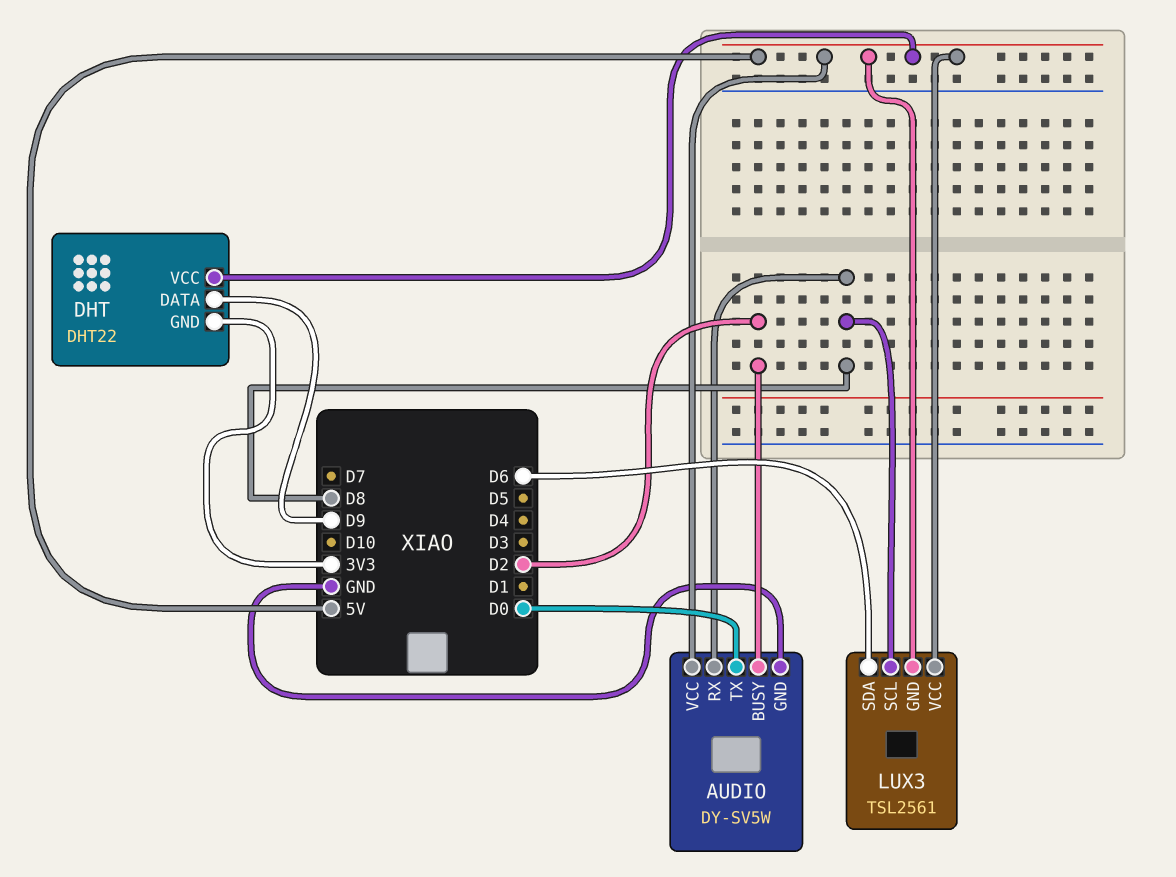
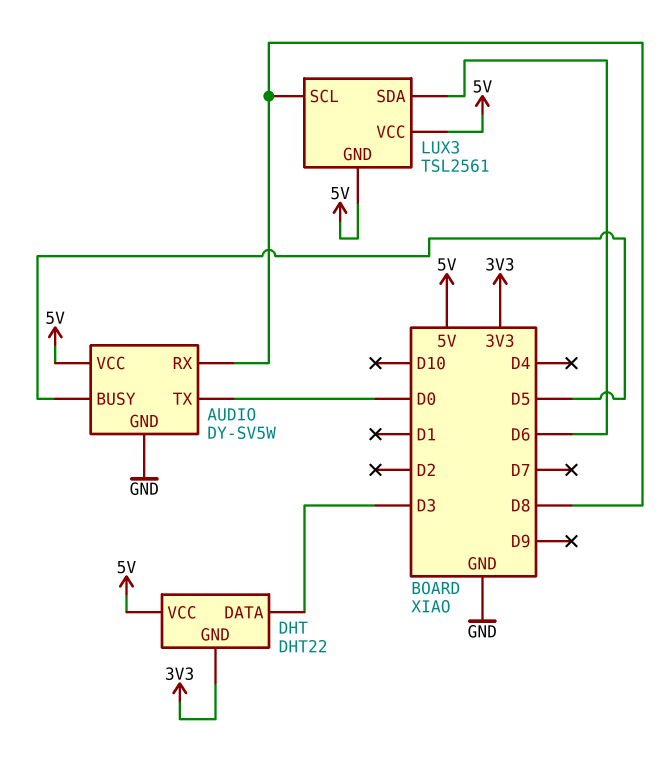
AUDIO pin BUSY: D2 -> D5
DHT pin DATA: D9 -> D3

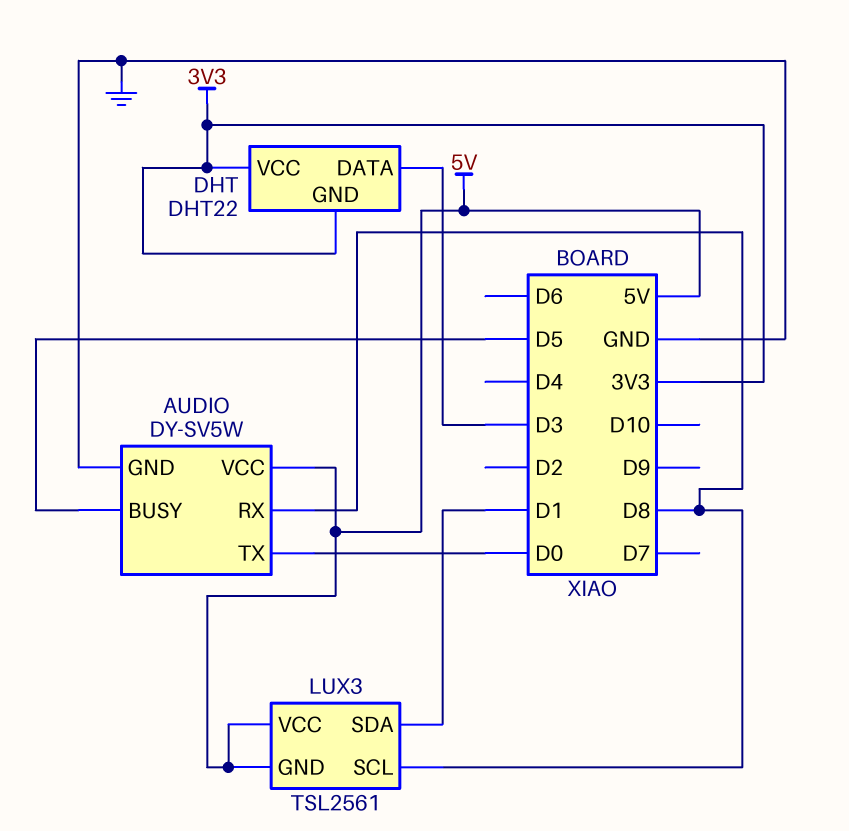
DHT pin VCC: 5V -> 3V3
LUX3 pin SDA: D6 -> D1

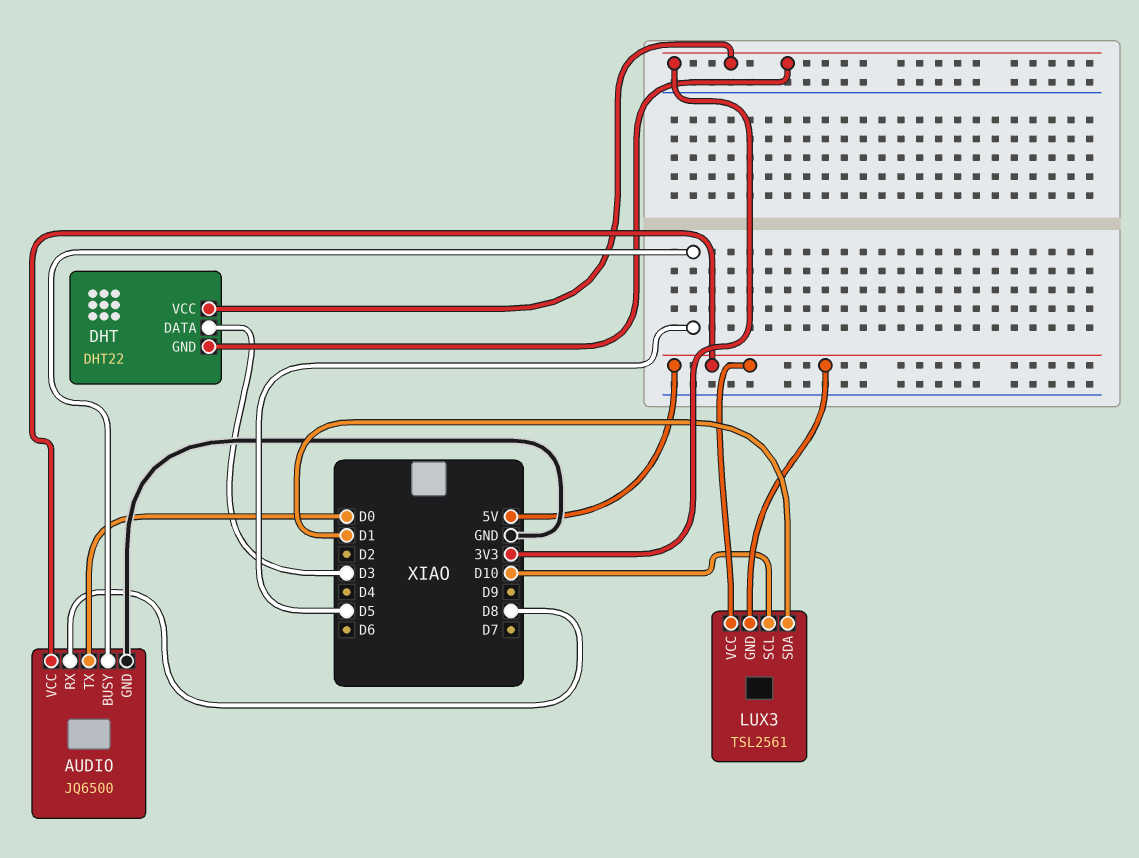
AUDIO: DY-SV5W -> JQ6500
LUX3 pin SCL: D8 -> D10

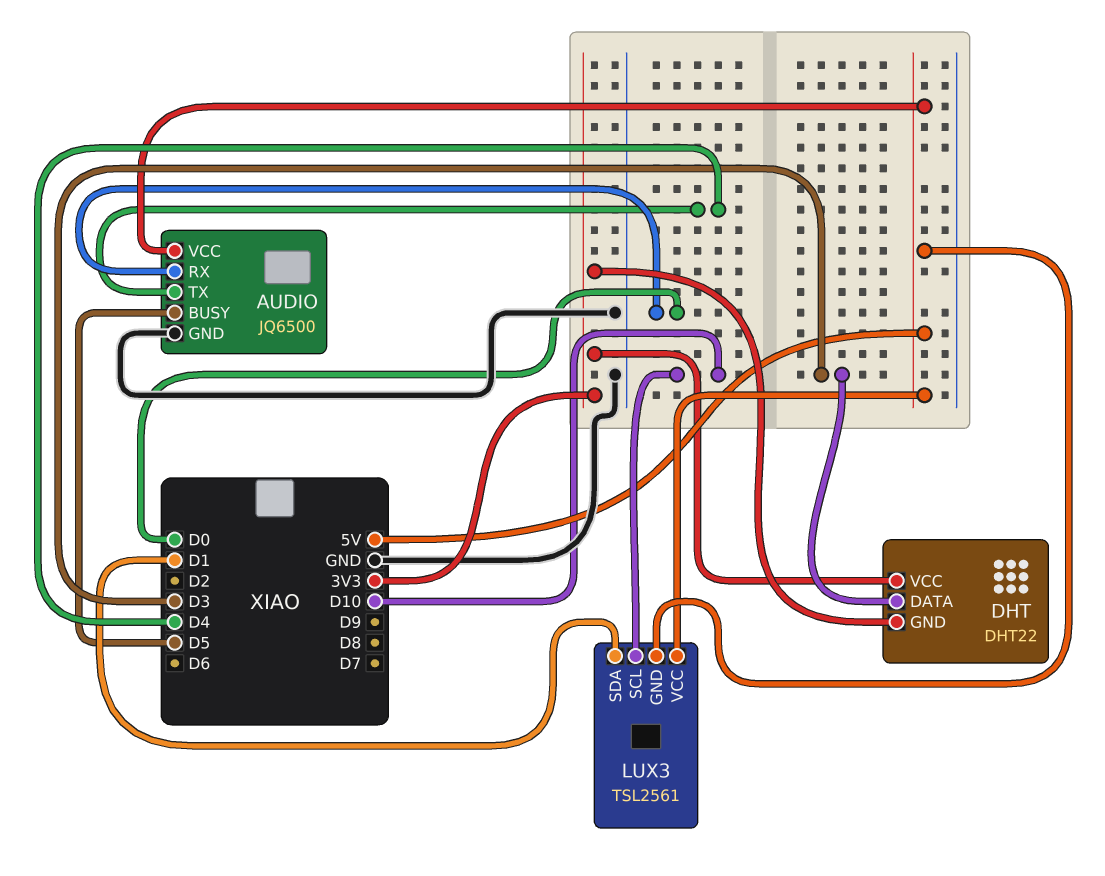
AUDIO pin RX: D8 -> D0
AUDIO pin TX: D0 -> D4

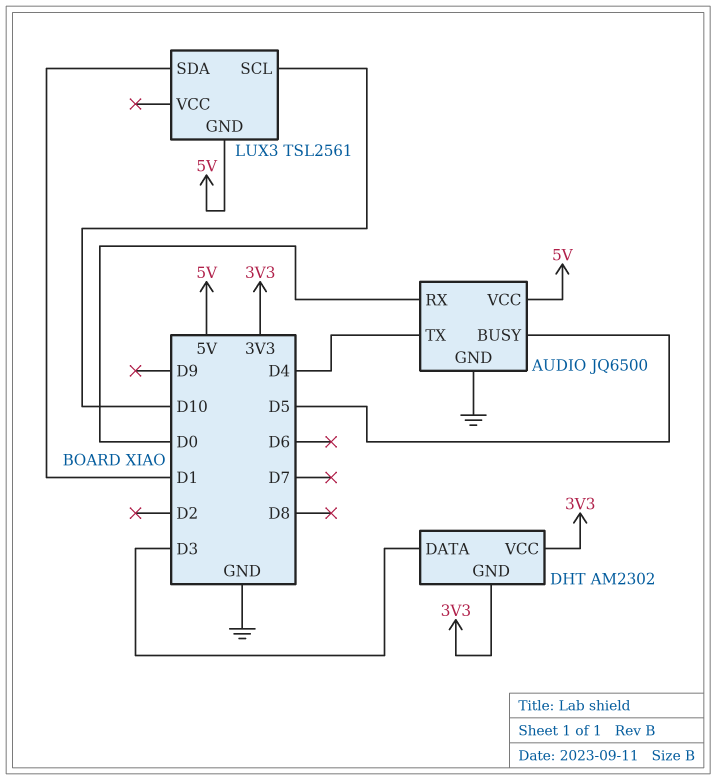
DHT: DHT22 -> AM2302
LUX3 pin VCC: 5V -> none

